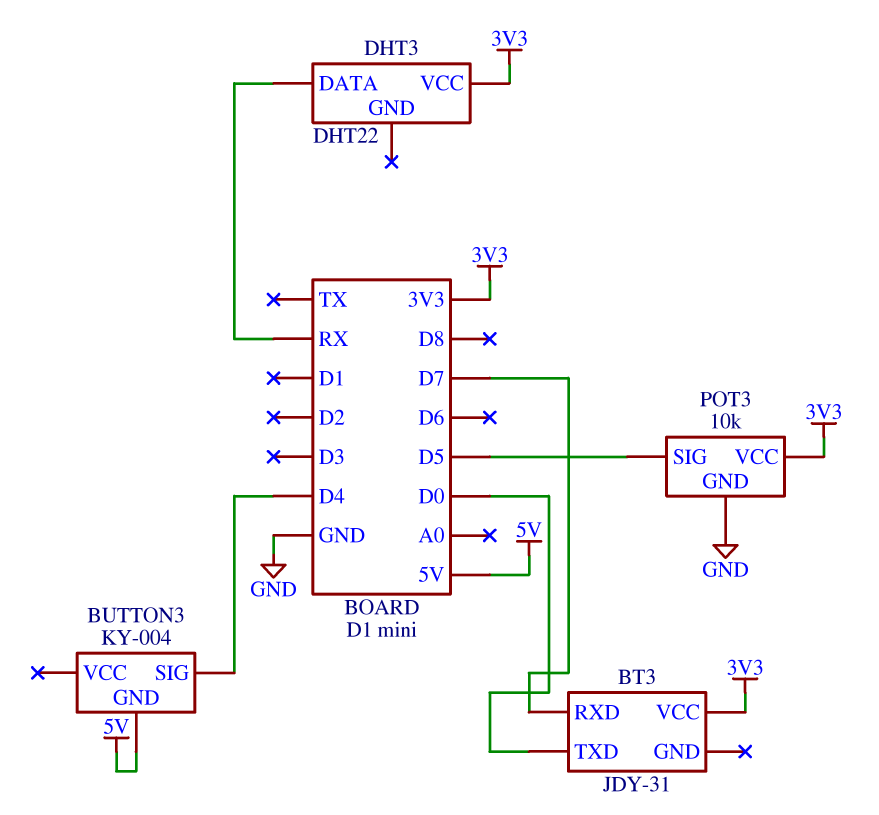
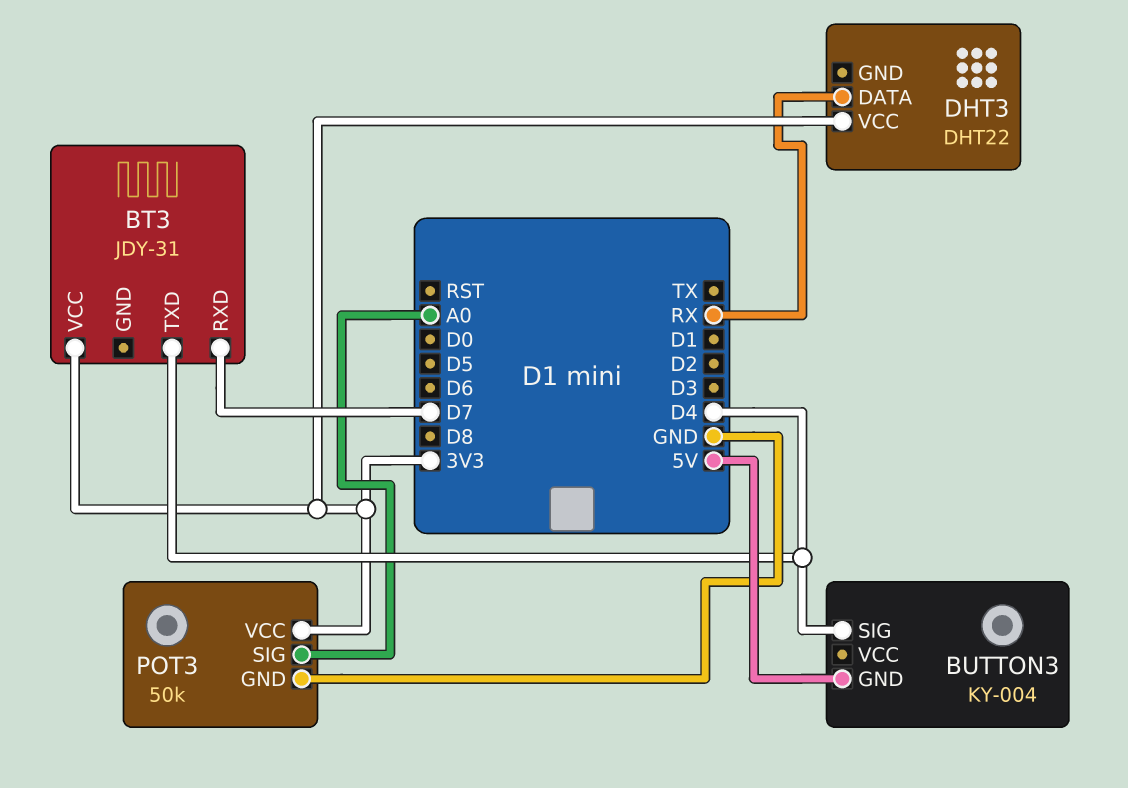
BT3 pin TXD: D0 -> D4
POT3: 10k -> 50k
POT3 pin SIG: D5 -> A0

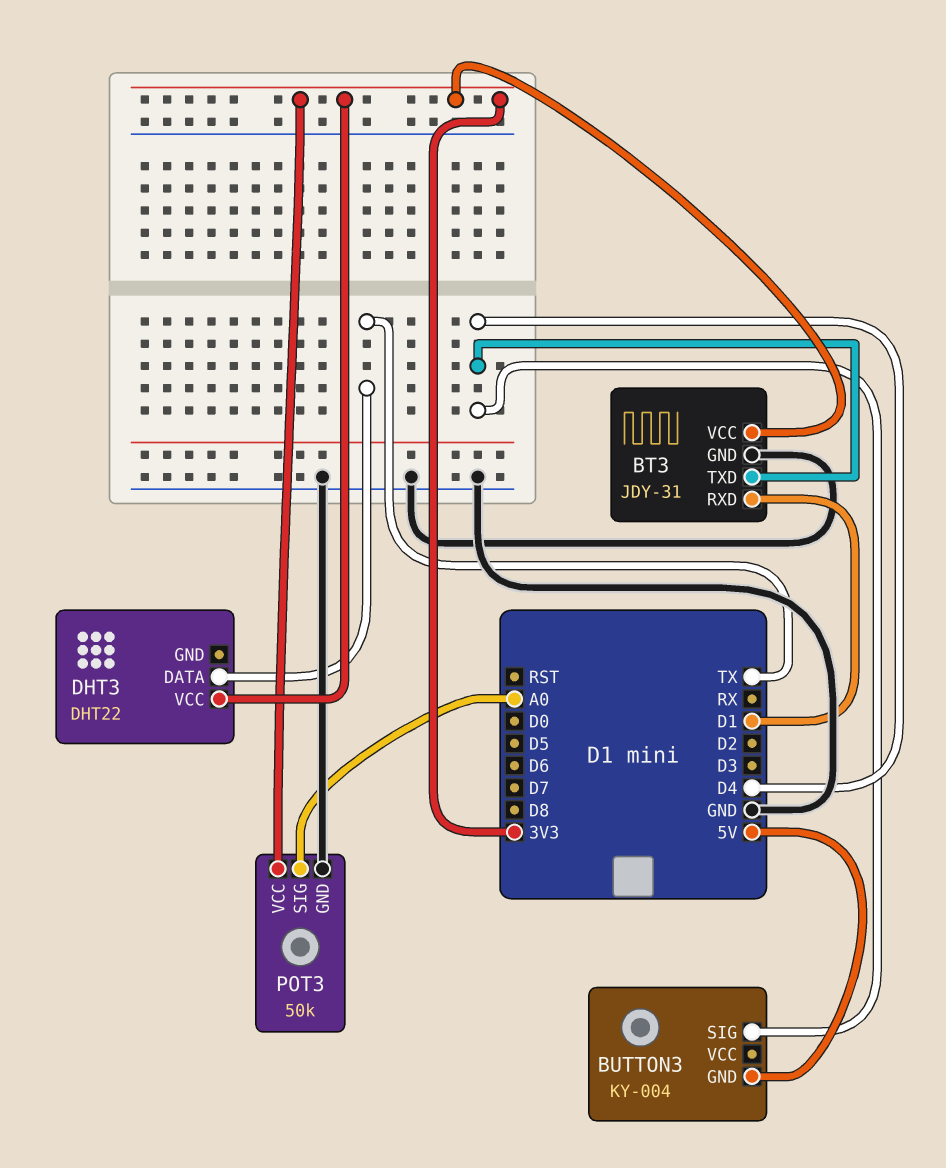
BT3 pin GND: none -> GND
BT3 pin RXD: D7 -> D1
DHT3 pin DATA: RX -> TX

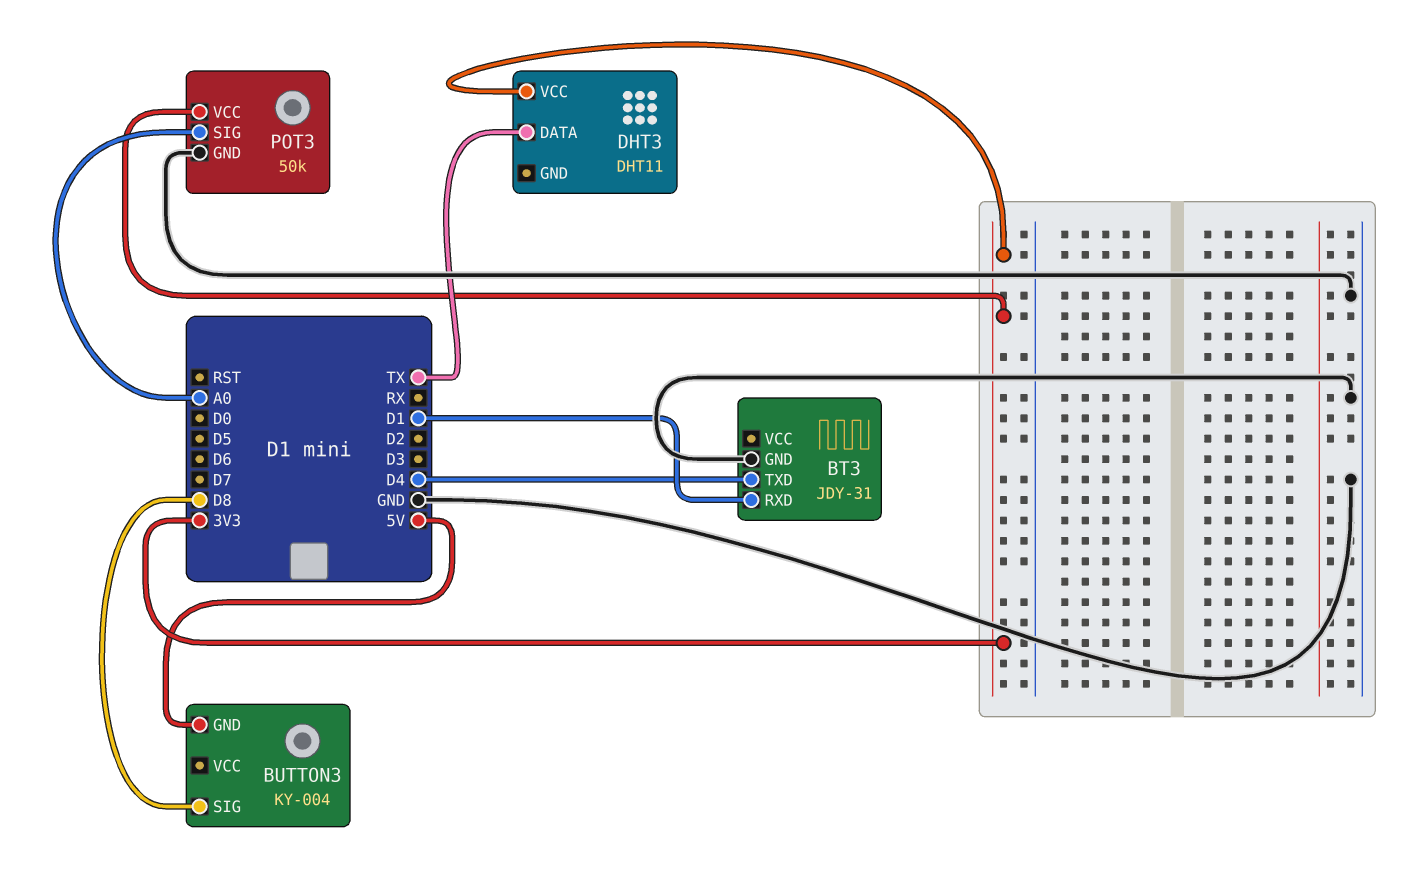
BT3 pin VCC: 3V3 -> none
BUTTON3 pin SIG: D4 -> D8
DHT3: DHT22 -> DHT11

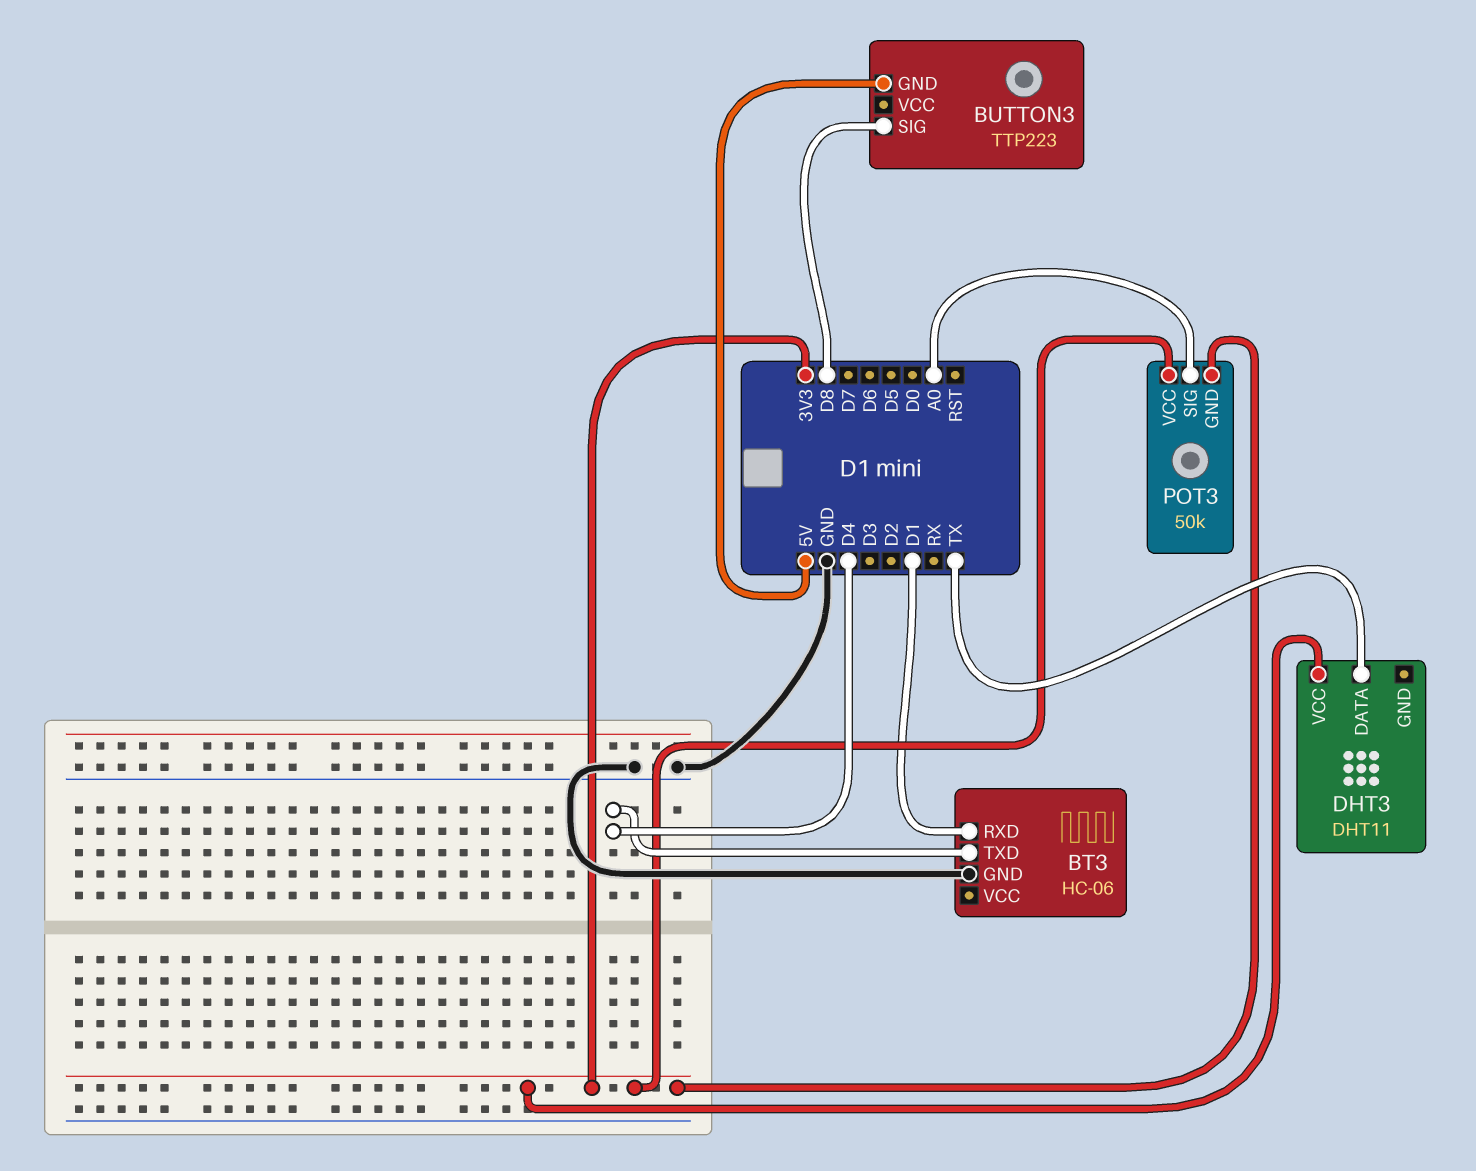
BT3: JDY-31 -> HC-06
BUTTON3: KY-004 -> TTP223
POT3 pin GND: GND -> 3V3

